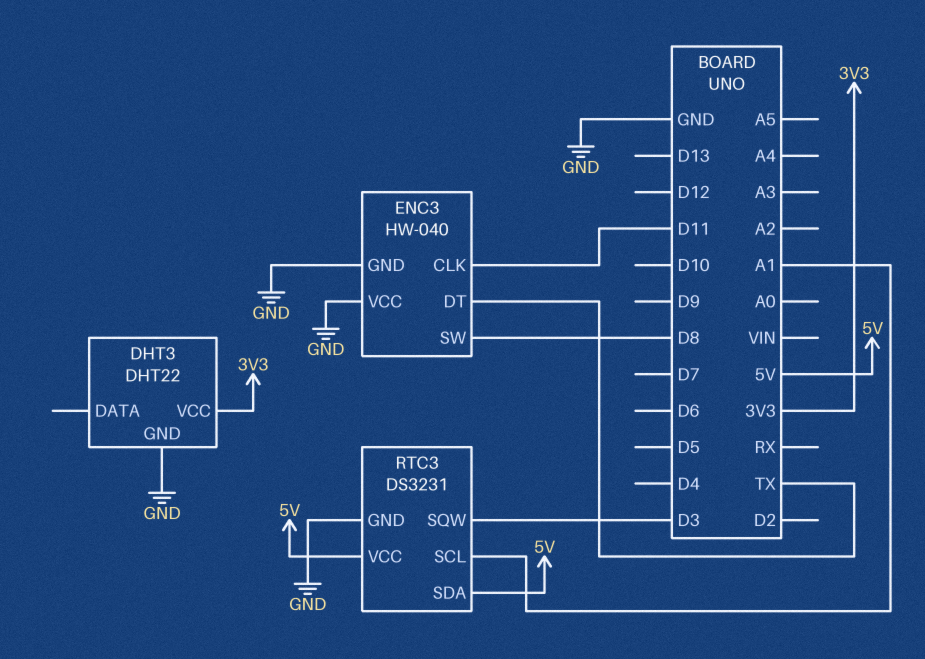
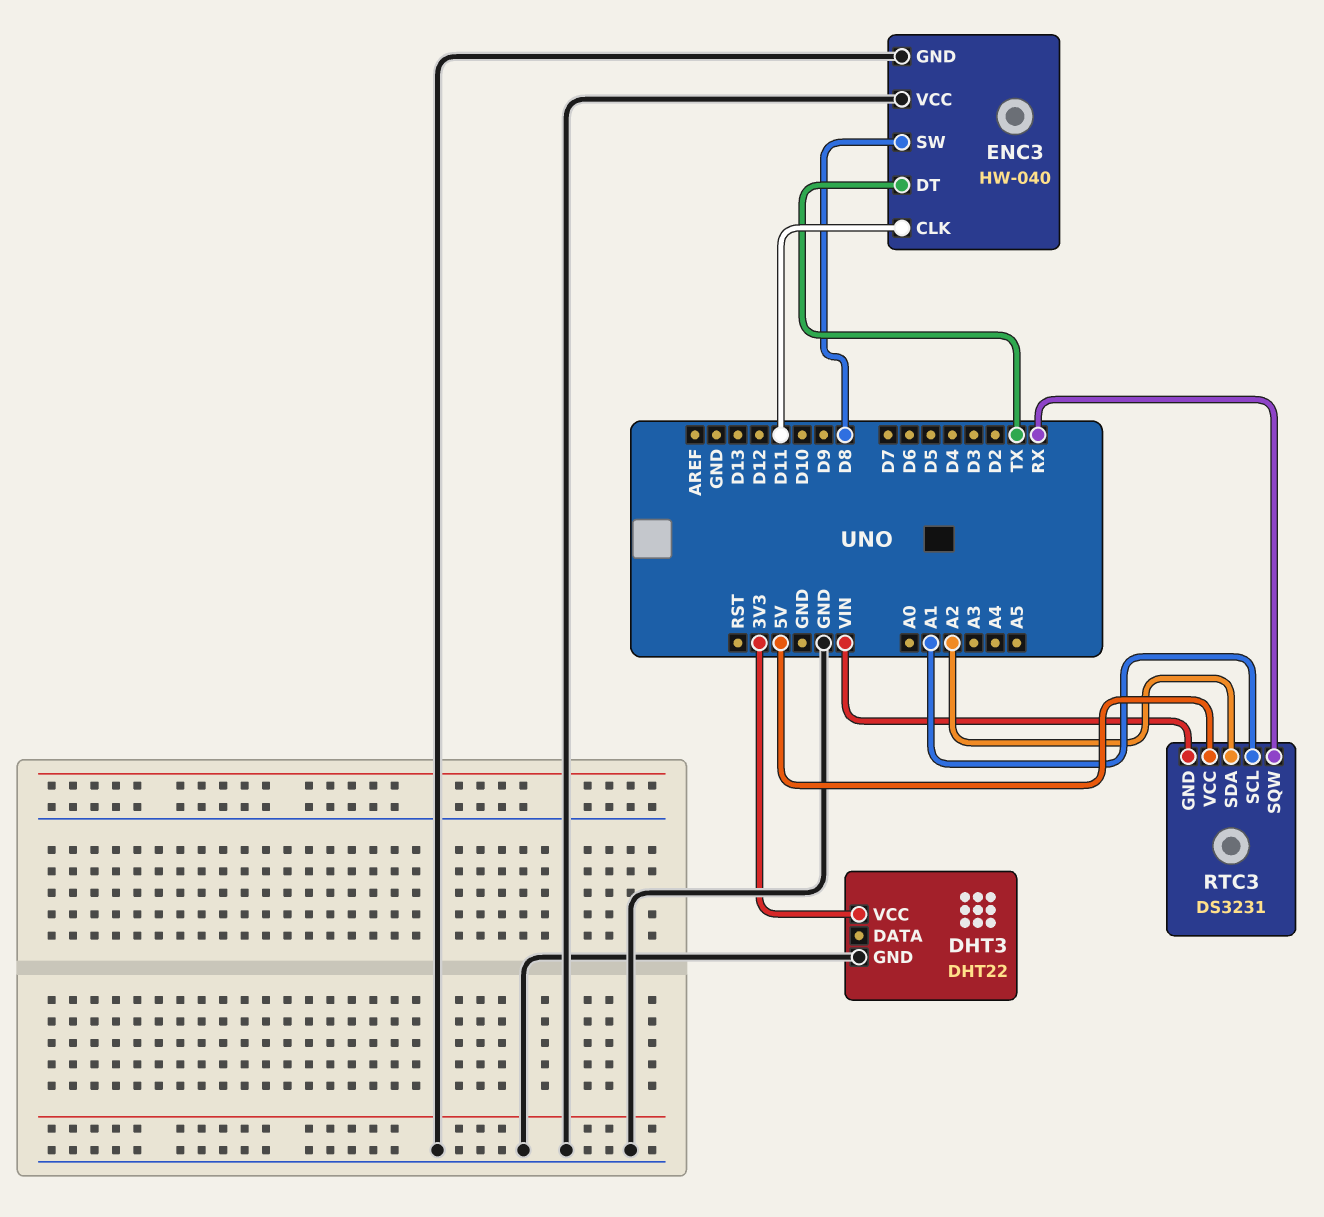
RTC3 pin GND: GND -> VIN
RTC3 pin SDA: 5V -> A2
RTC3 pin SQW: D3 -> RX

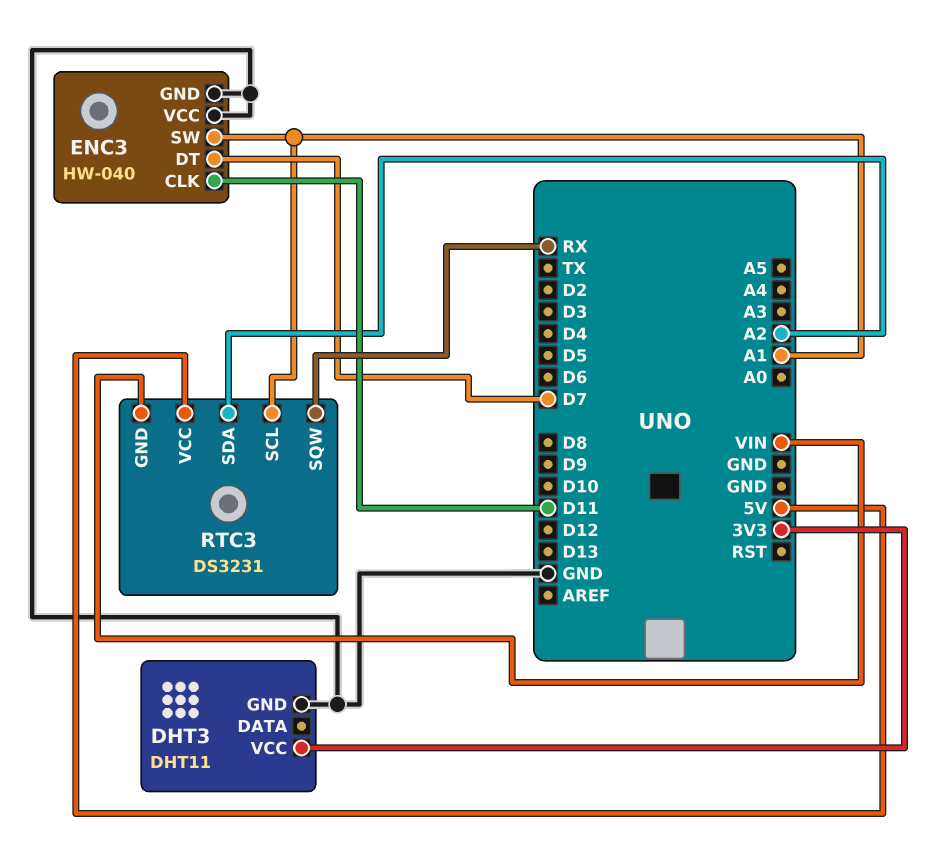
DHT3: DHT22 -> DHT11
ENC3 pin DT: TX -> D7
ENC3 pin SW: D8 -> A1

